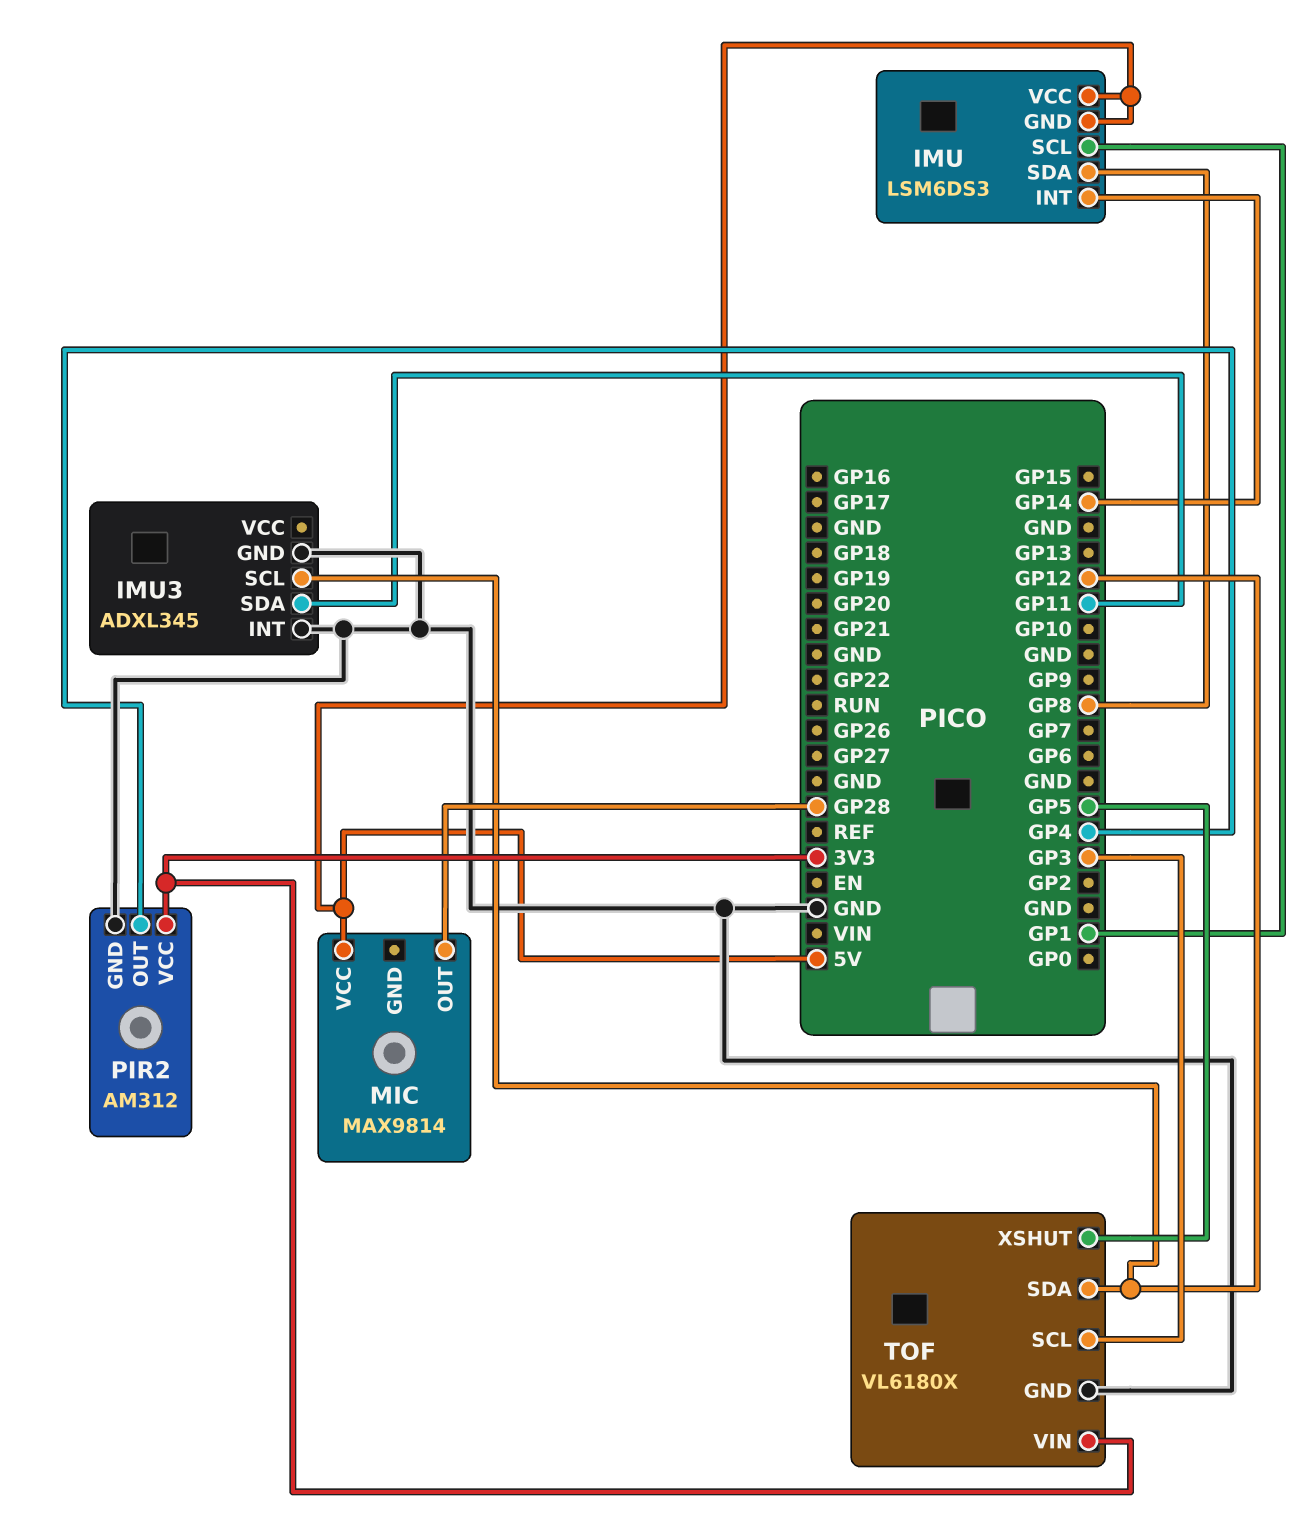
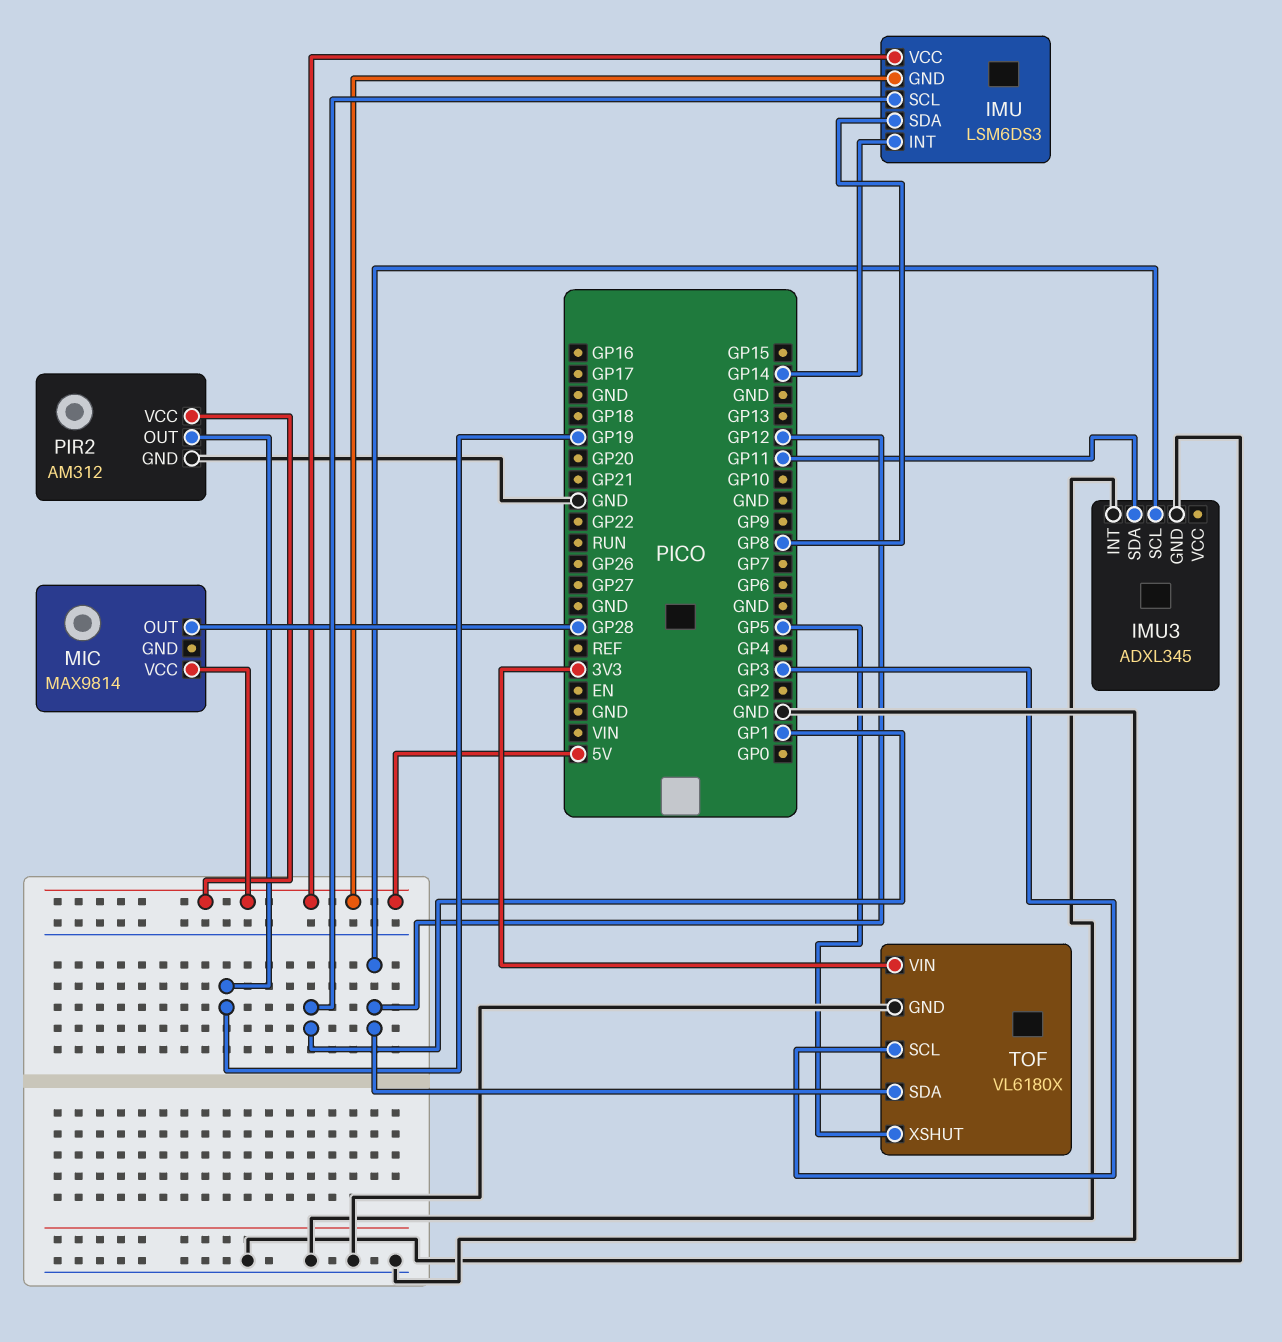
PIR2 pin OUT: GP4 -> GP19
PIR2 pin VCC: 3V3 -> 5V

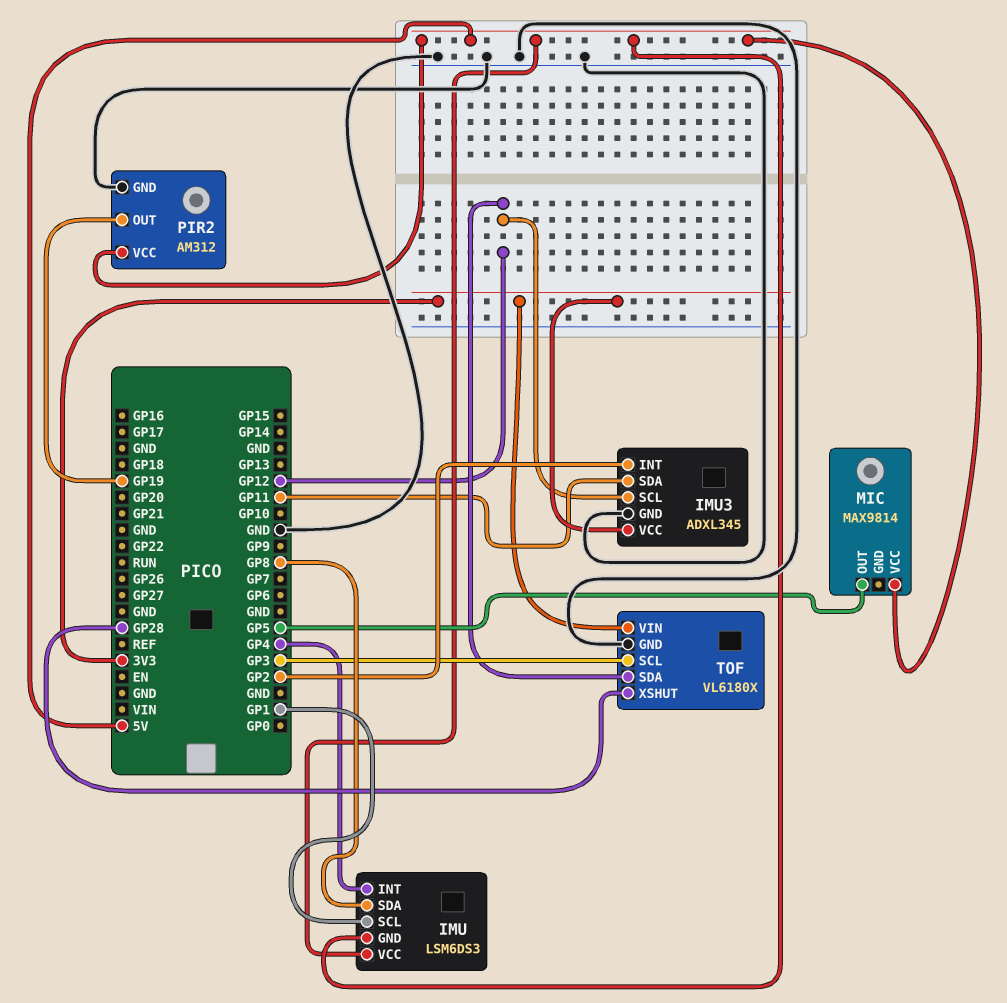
IMU pin INT: GP14 -> GP4
IMU3 pin INT: GND -> GP2
IMU3 pin VCC: none -> 3V3
MIC pin OUT: GP28 -> GP5
TOF pin XSHUT: GP5 -> GP28

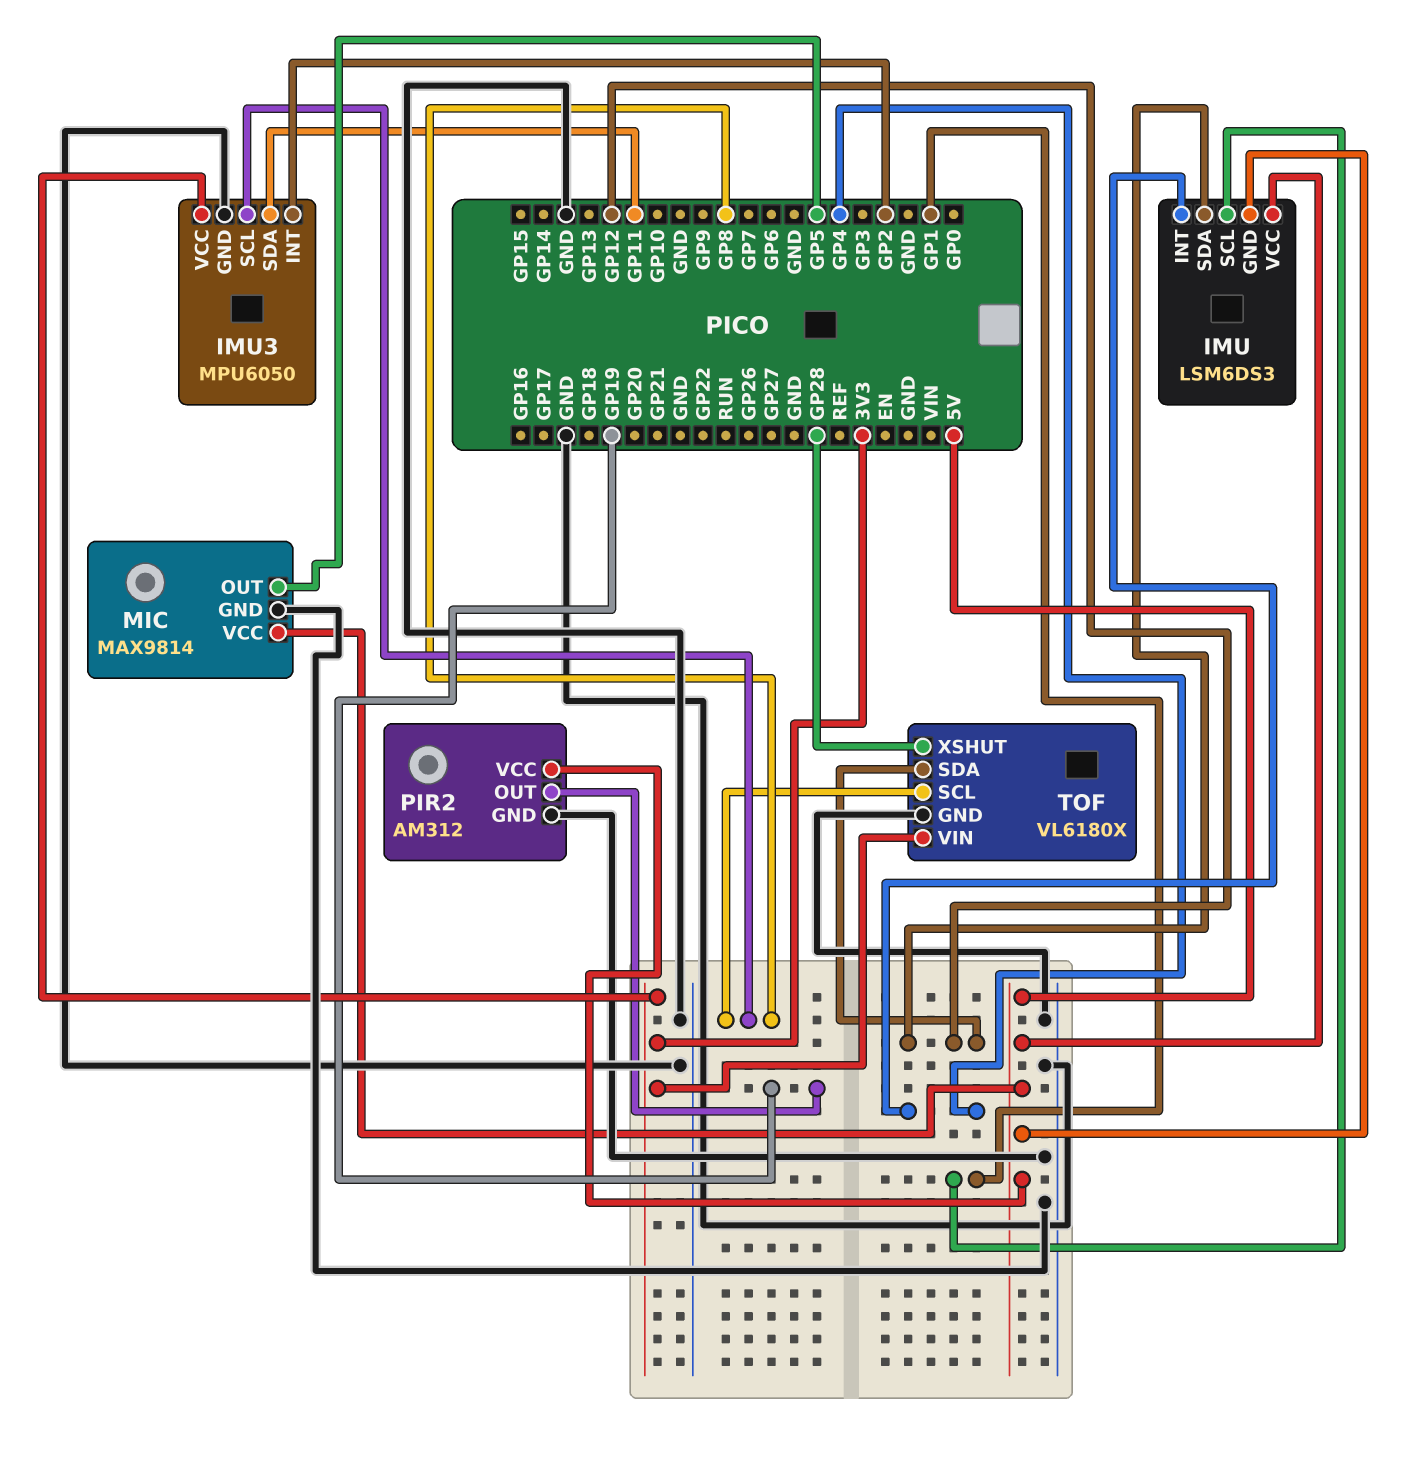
IMU pin SDA: GP8 -> GP12
IMU3: ADXL345 -> MPU6050
IMU3 pin SCL: GP12 -> GP8
MIC pin GND: none -> GND
TOF pin SCL: GP3 -> GP8

